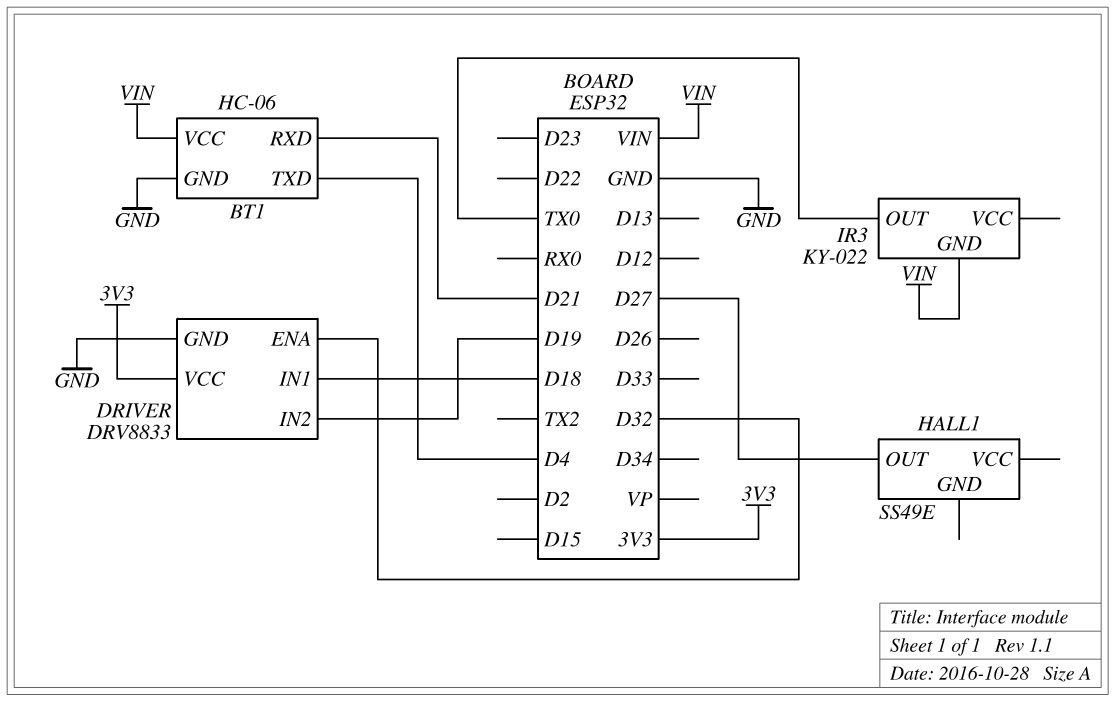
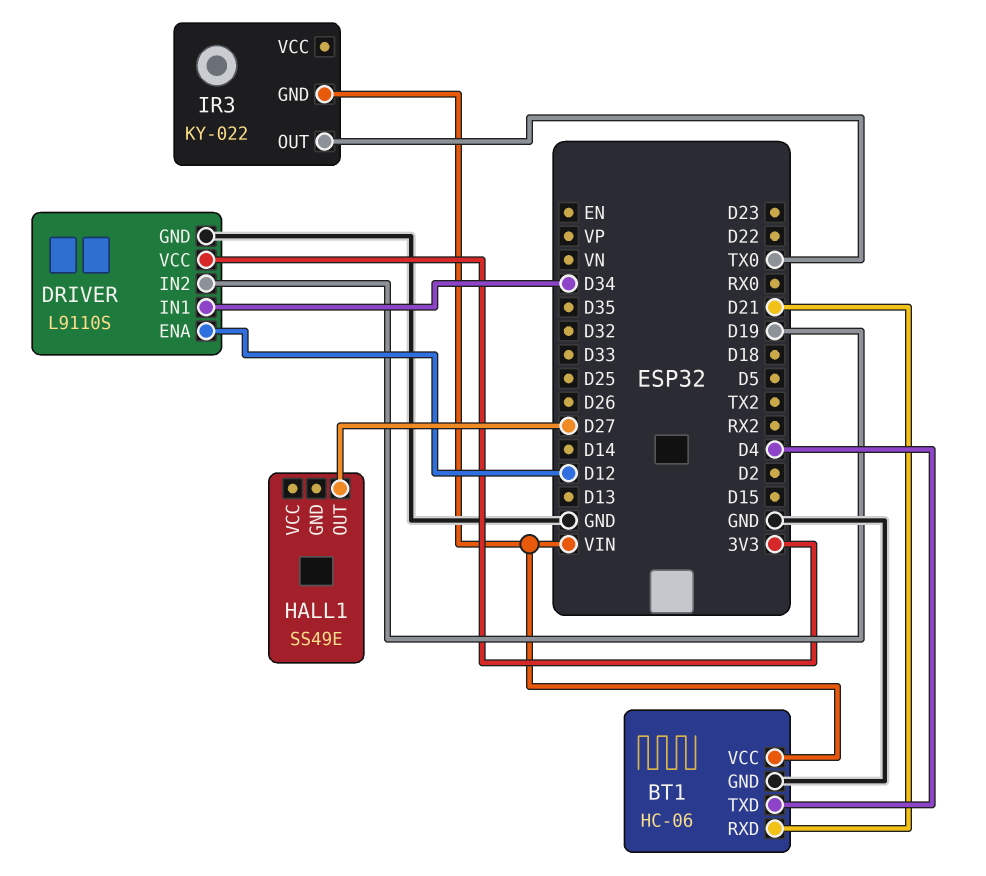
DRIVER: DRV8833 -> L9110S
DRIVER pin ENA: D32 -> D12
DRIVER pin IN1: D18 -> D34

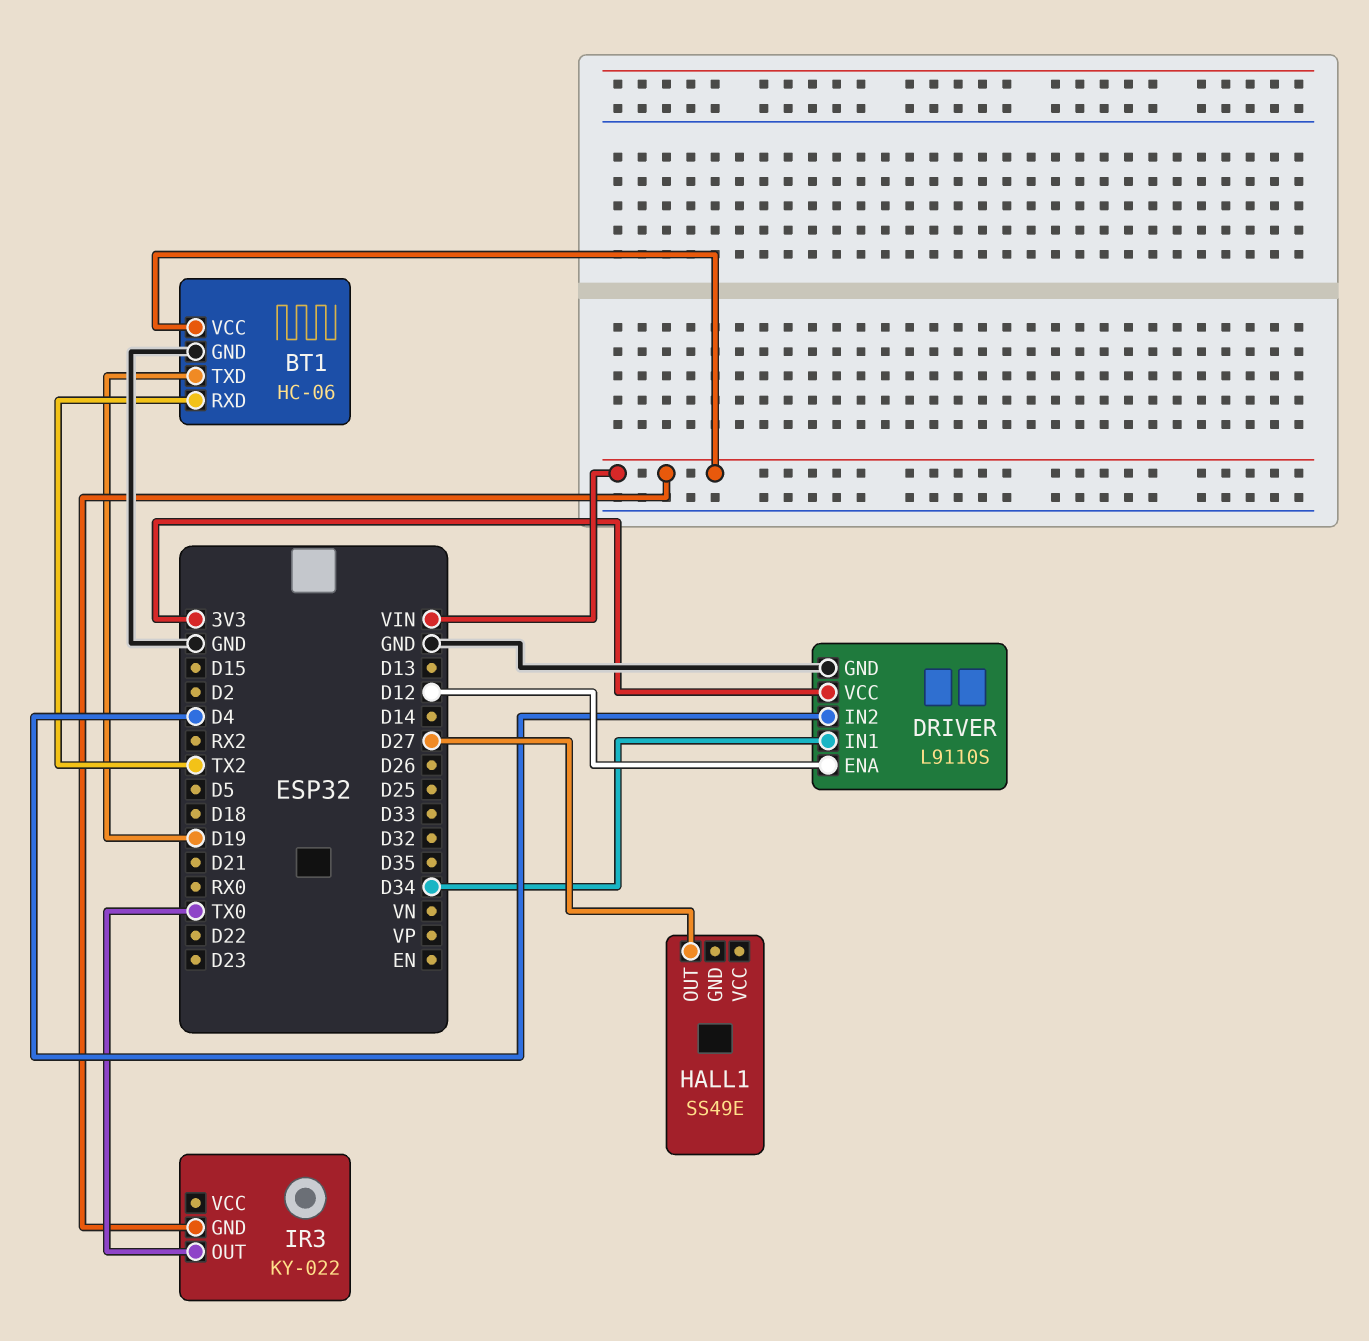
BT1 pin RXD: D21 -> TX2
BT1 pin TXD: D4 -> D19
DRIVER pin IN2: D19 -> D4

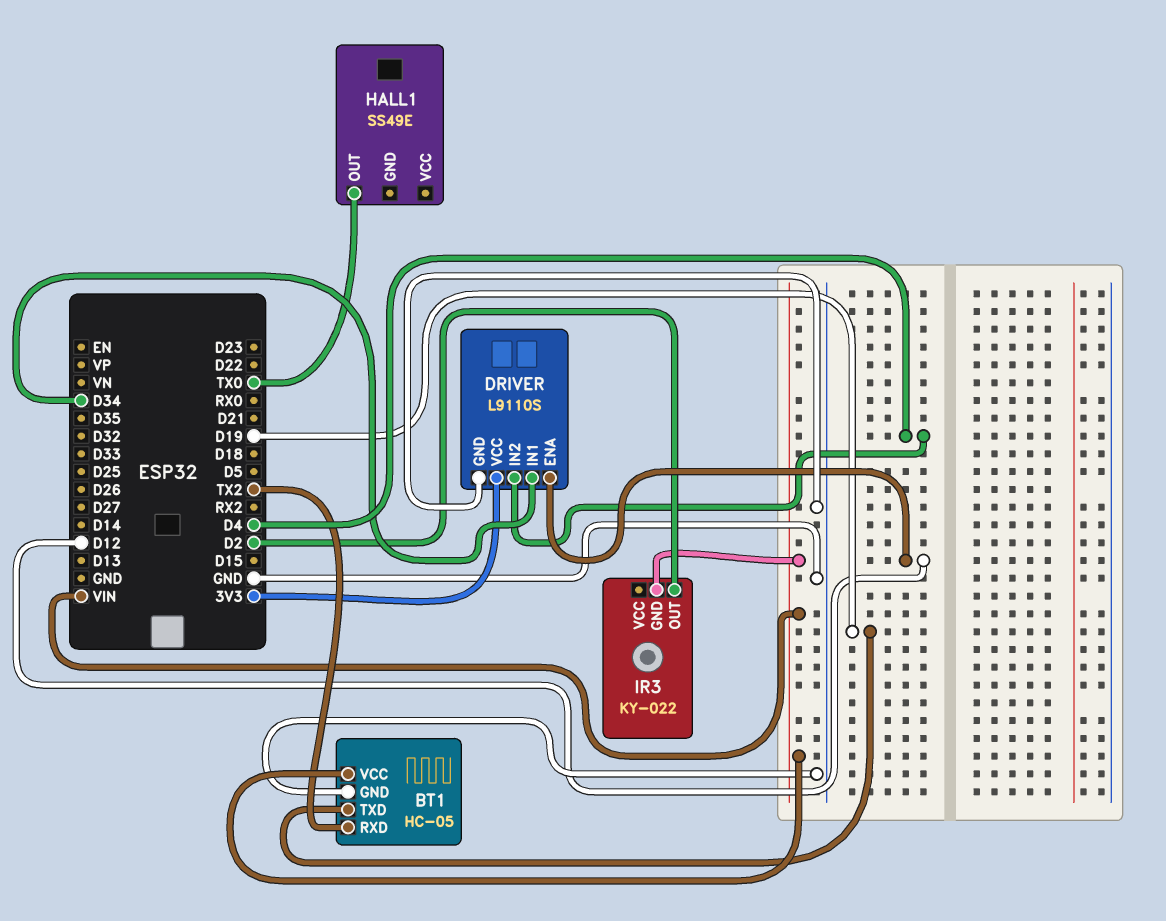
BT1: HC-06 -> HC-05
HALL1 pin OUT: D27 -> TX0
IR3 pin OUT: TX0 -> D2

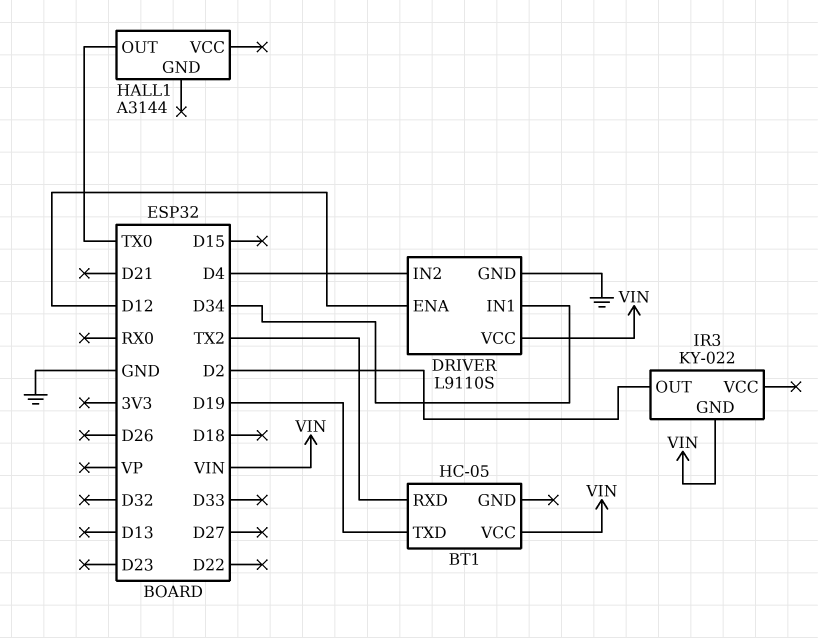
BT1 pin GND: GND -> none
DRIVER pin VCC: 3V3 -> VIN
HALL1: SS49E -> A3144

